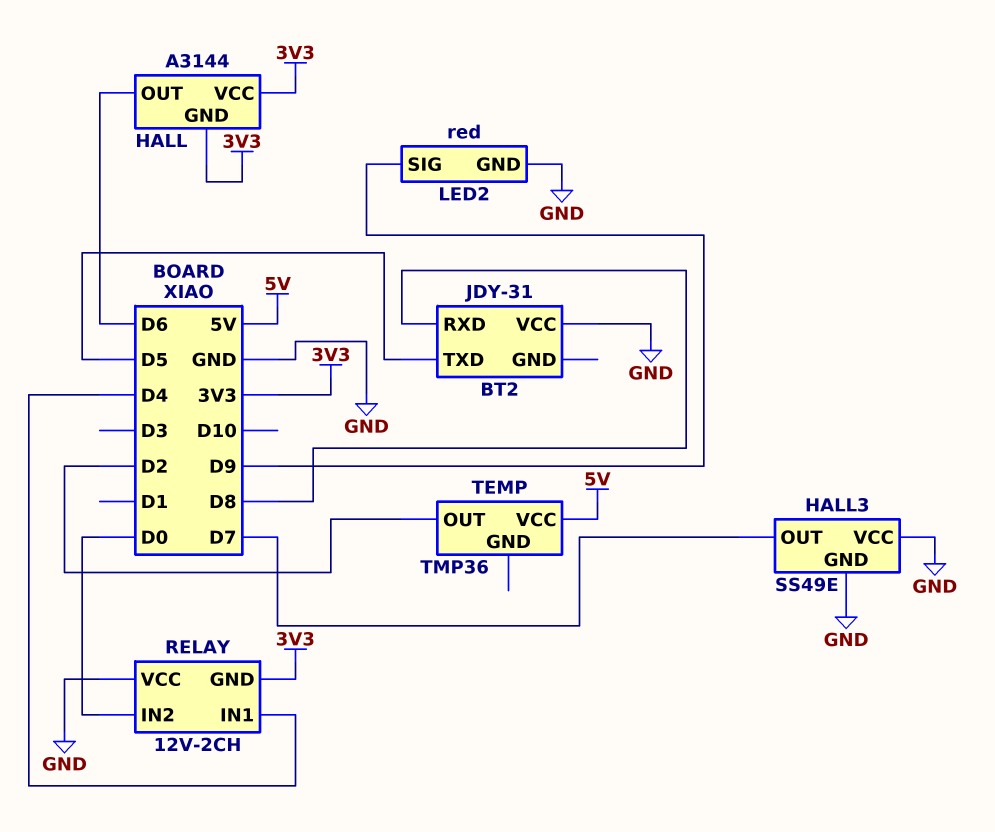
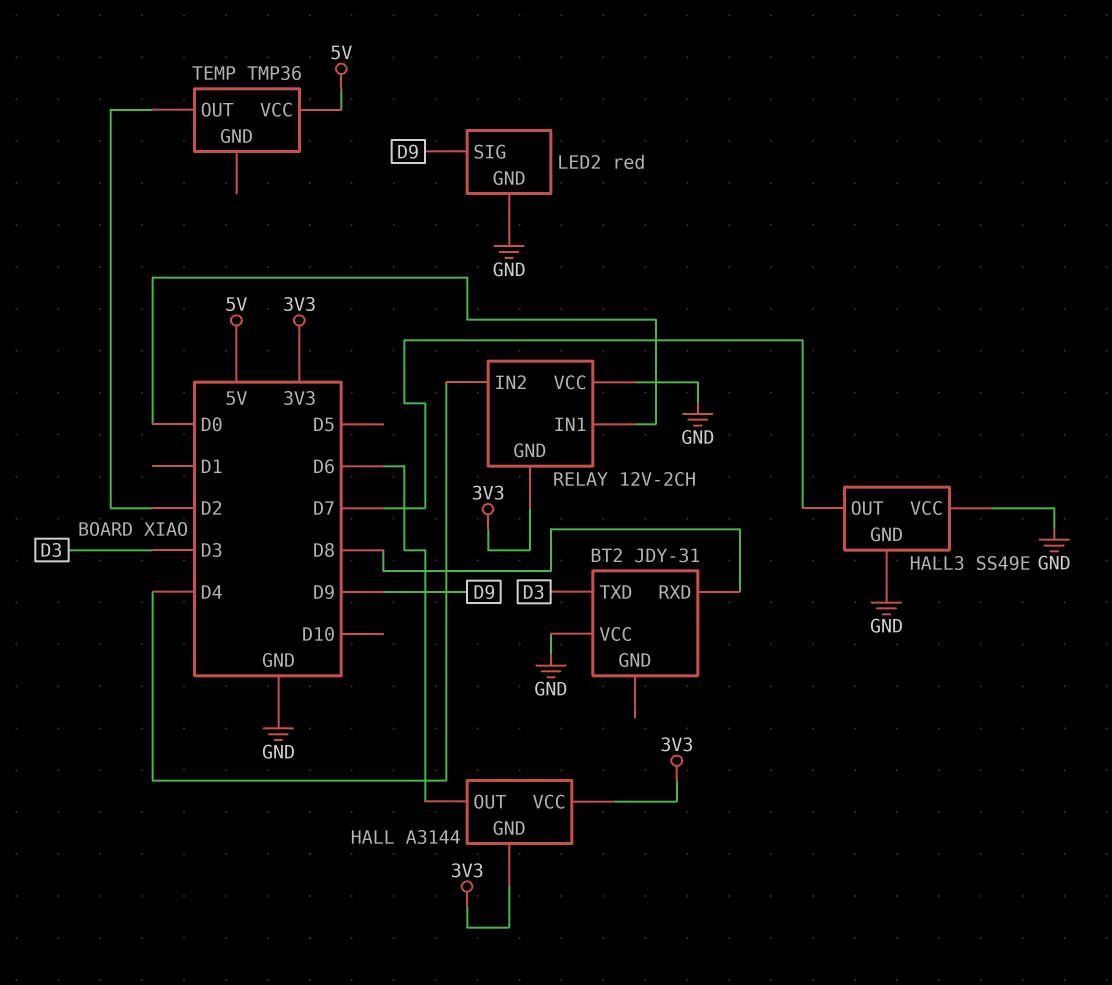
BT2 pin TXD: D5 -> D3
RELAY pin IN1: D4 -> D0
RELAY pin IN2: D0 -> D4

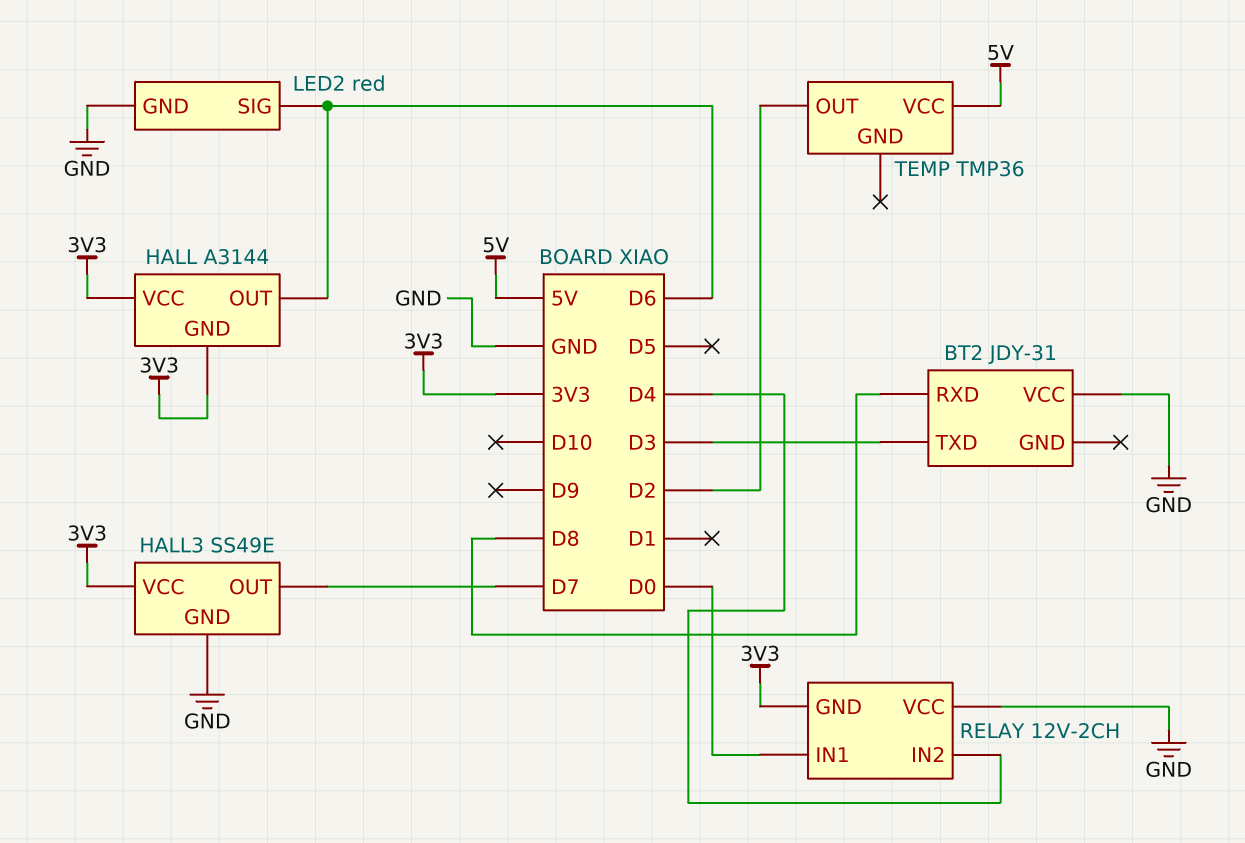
HALL3 pin VCC: GND -> 3V3
LED2 pin SIG: D9 -> D6

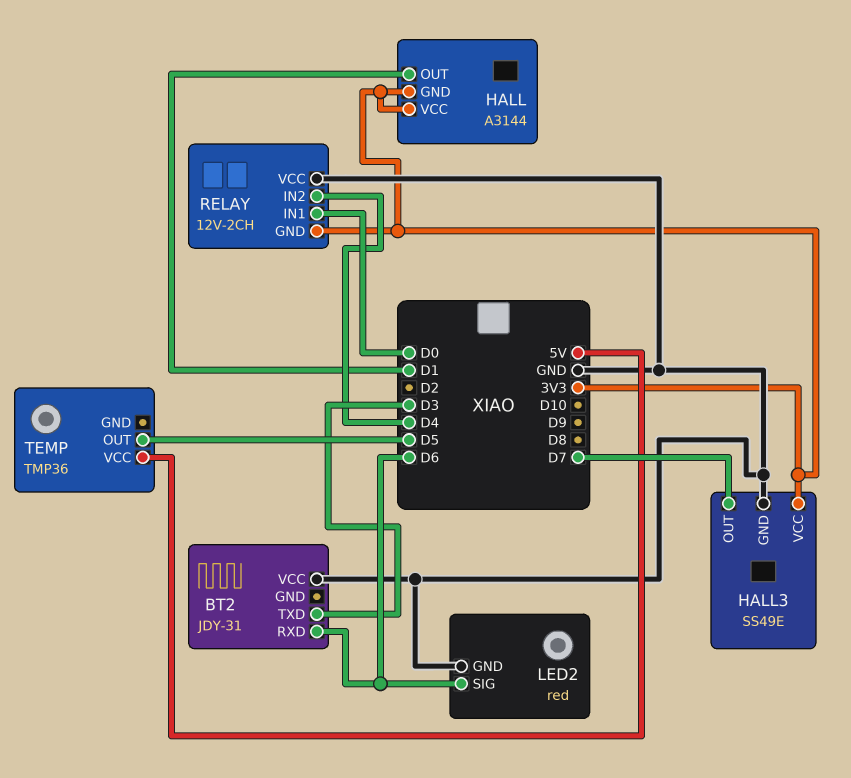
BT2 pin RXD: D8 -> D6
HALL pin OUT: D6 -> D1
TEMP pin OUT: D2 -> D5

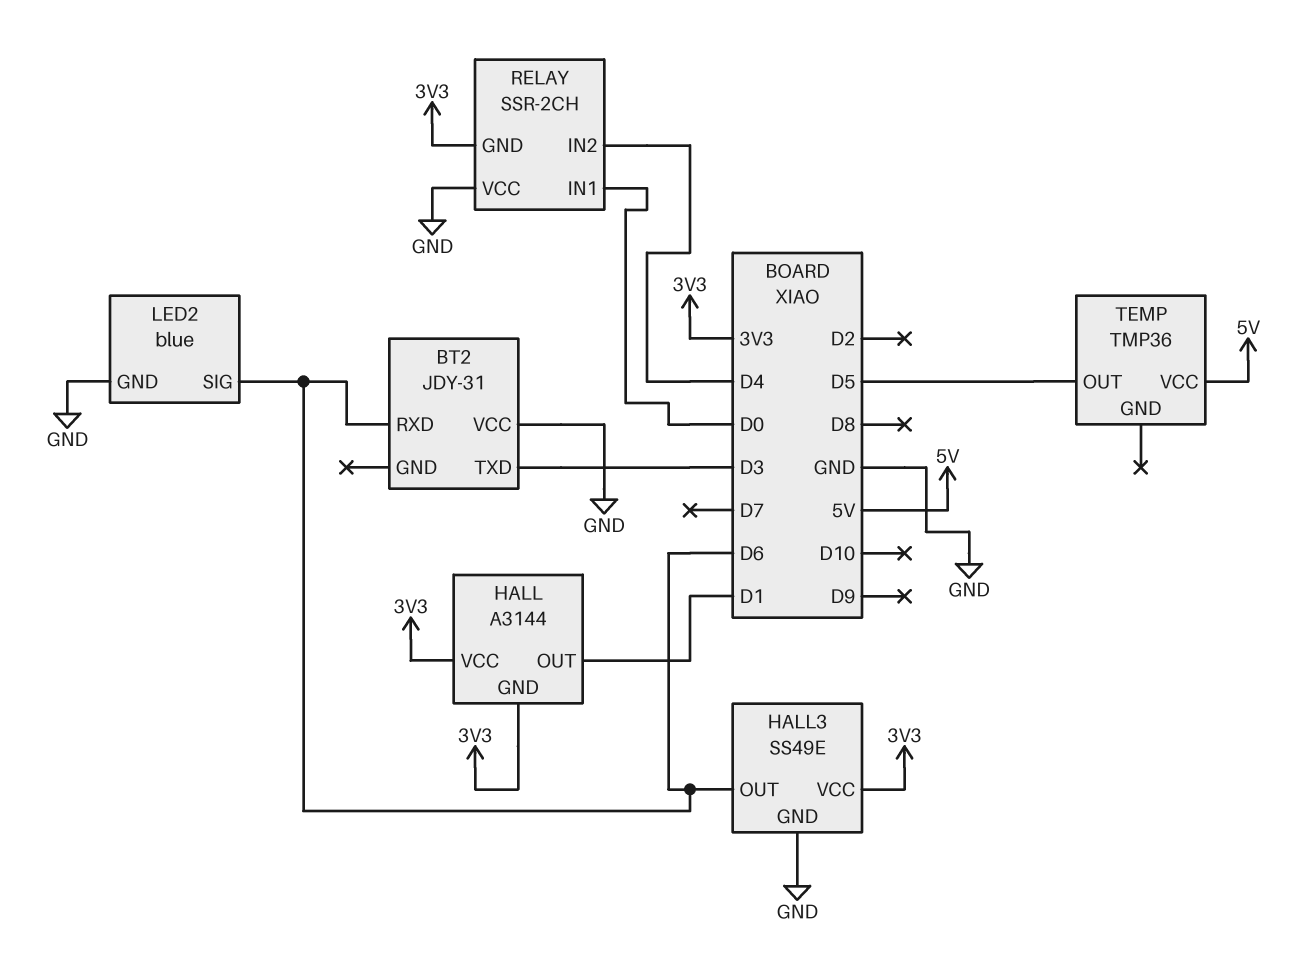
HALL3 pin OUT: D7 -> D6
LED2: red -> blue
RELAY: 12V-2CH -> SSR-2CH

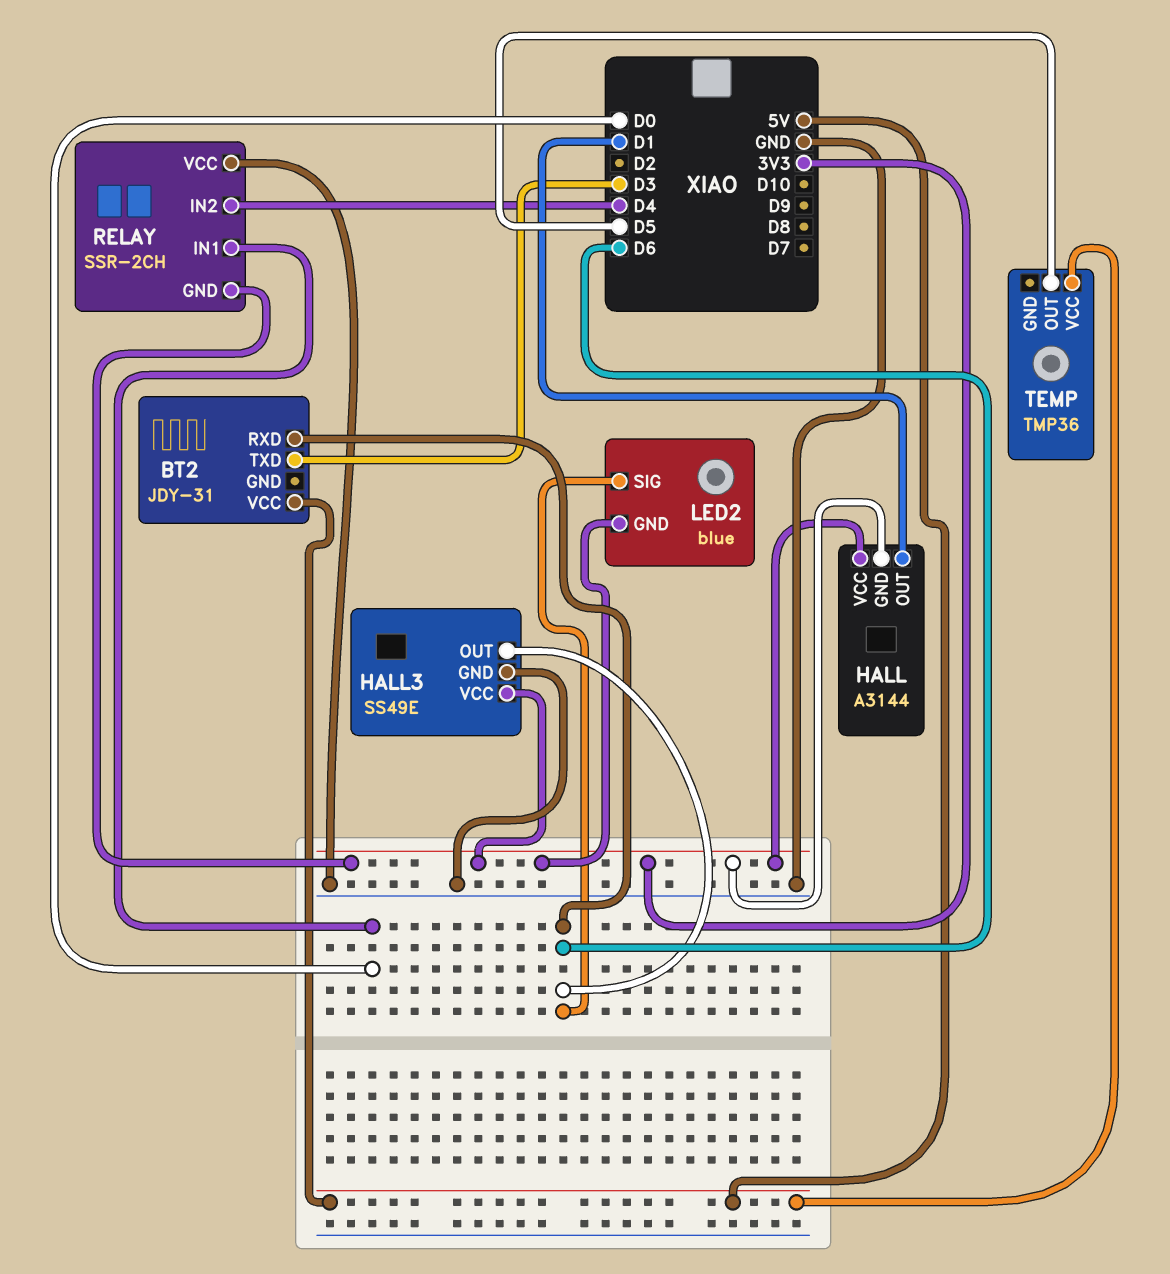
BT2 pin VCC: GND -> 5V
LED2 pin GND: GND -> 3V3

